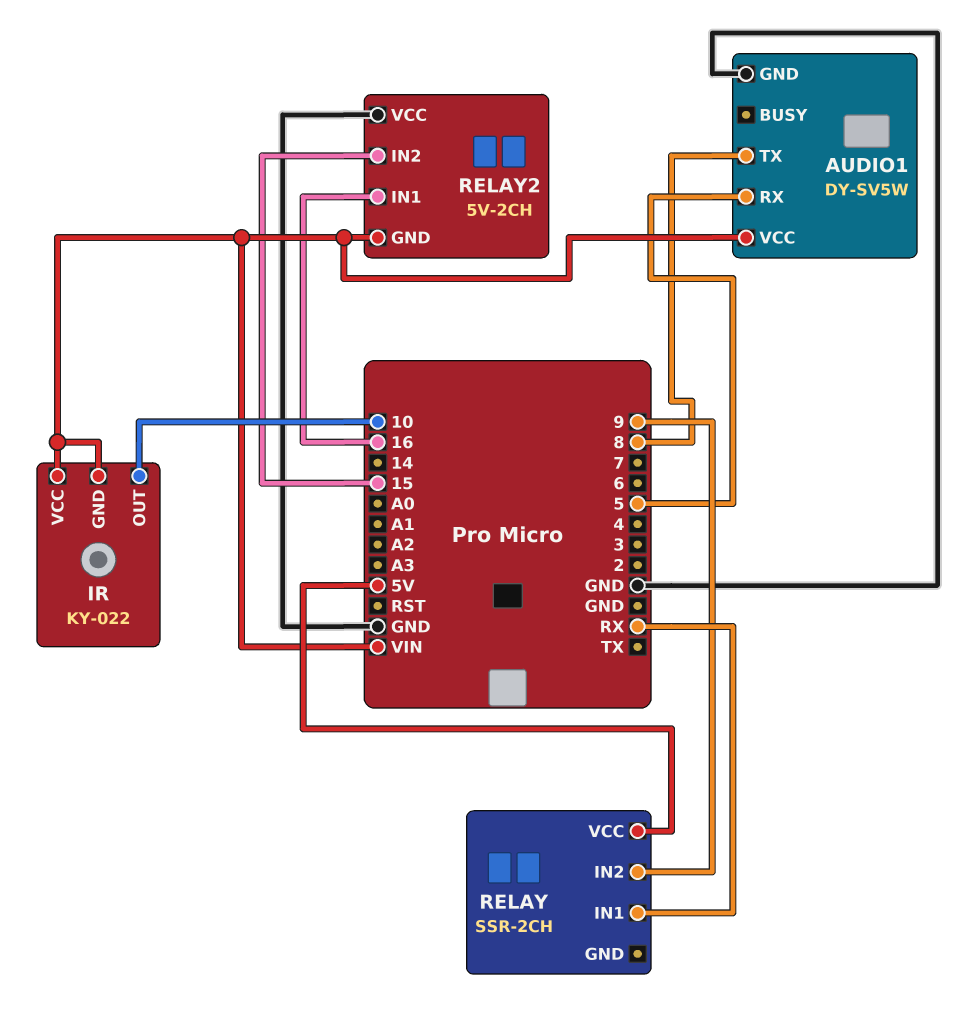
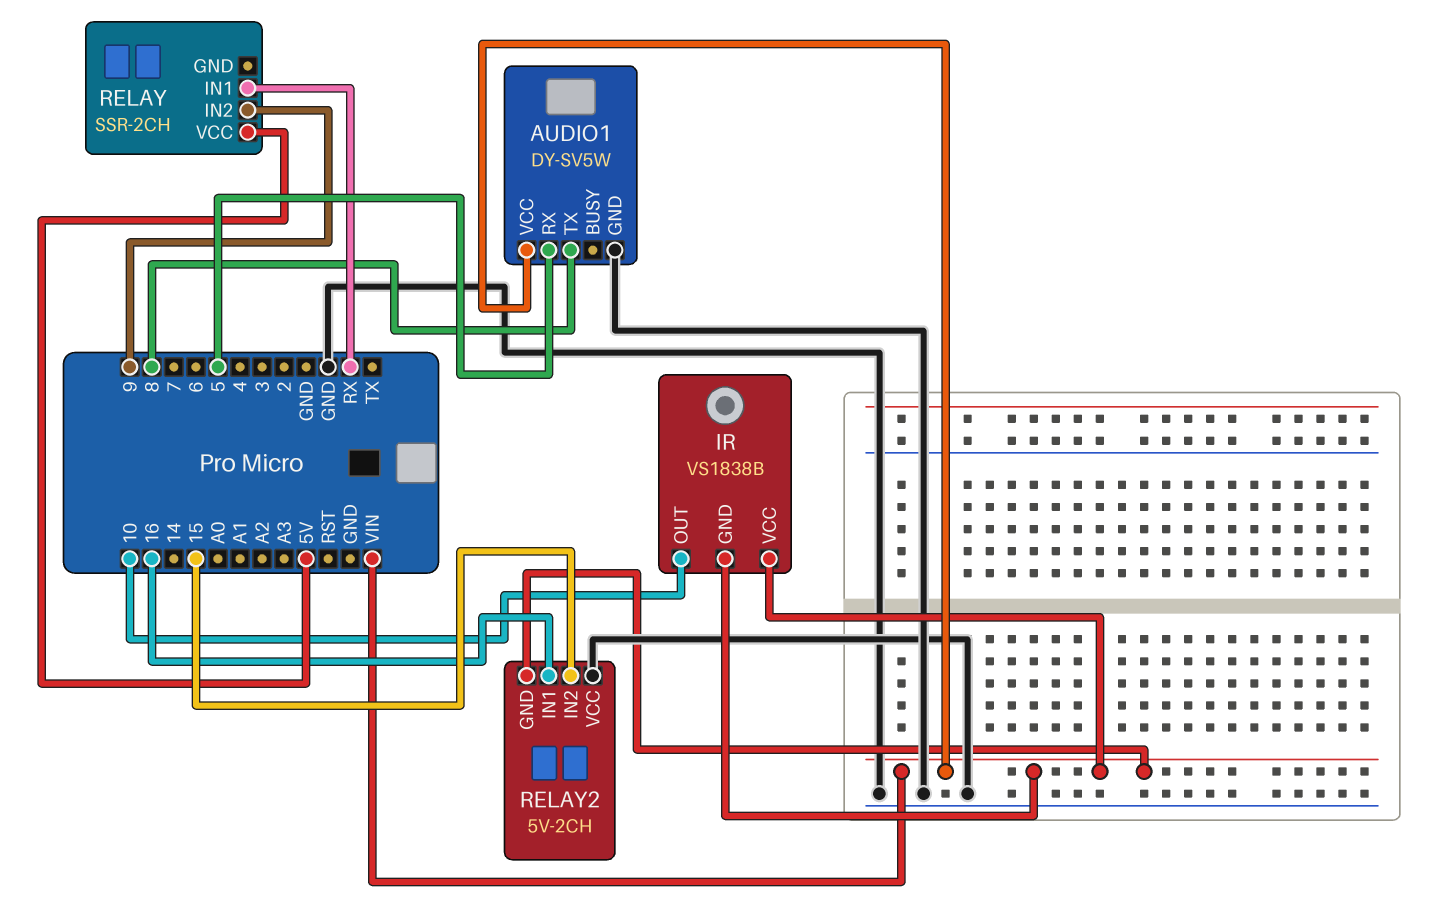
IR: KY-022 -> VS1838B

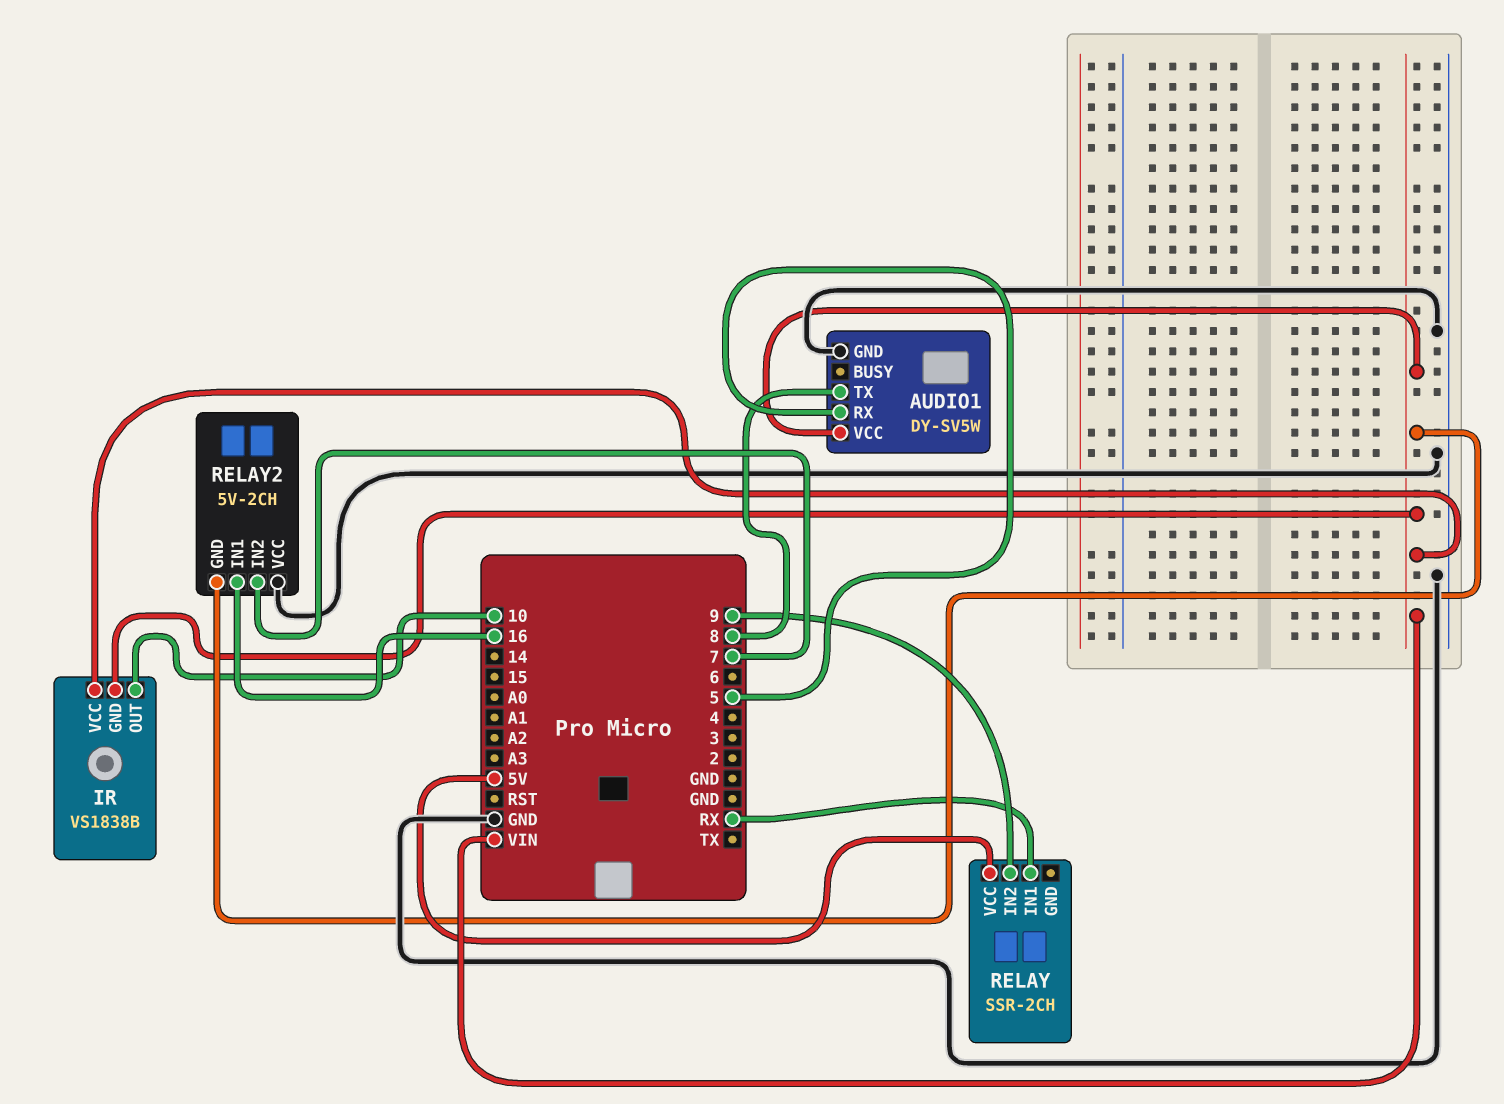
RELAY2 pin IN2: 15 -> 7

